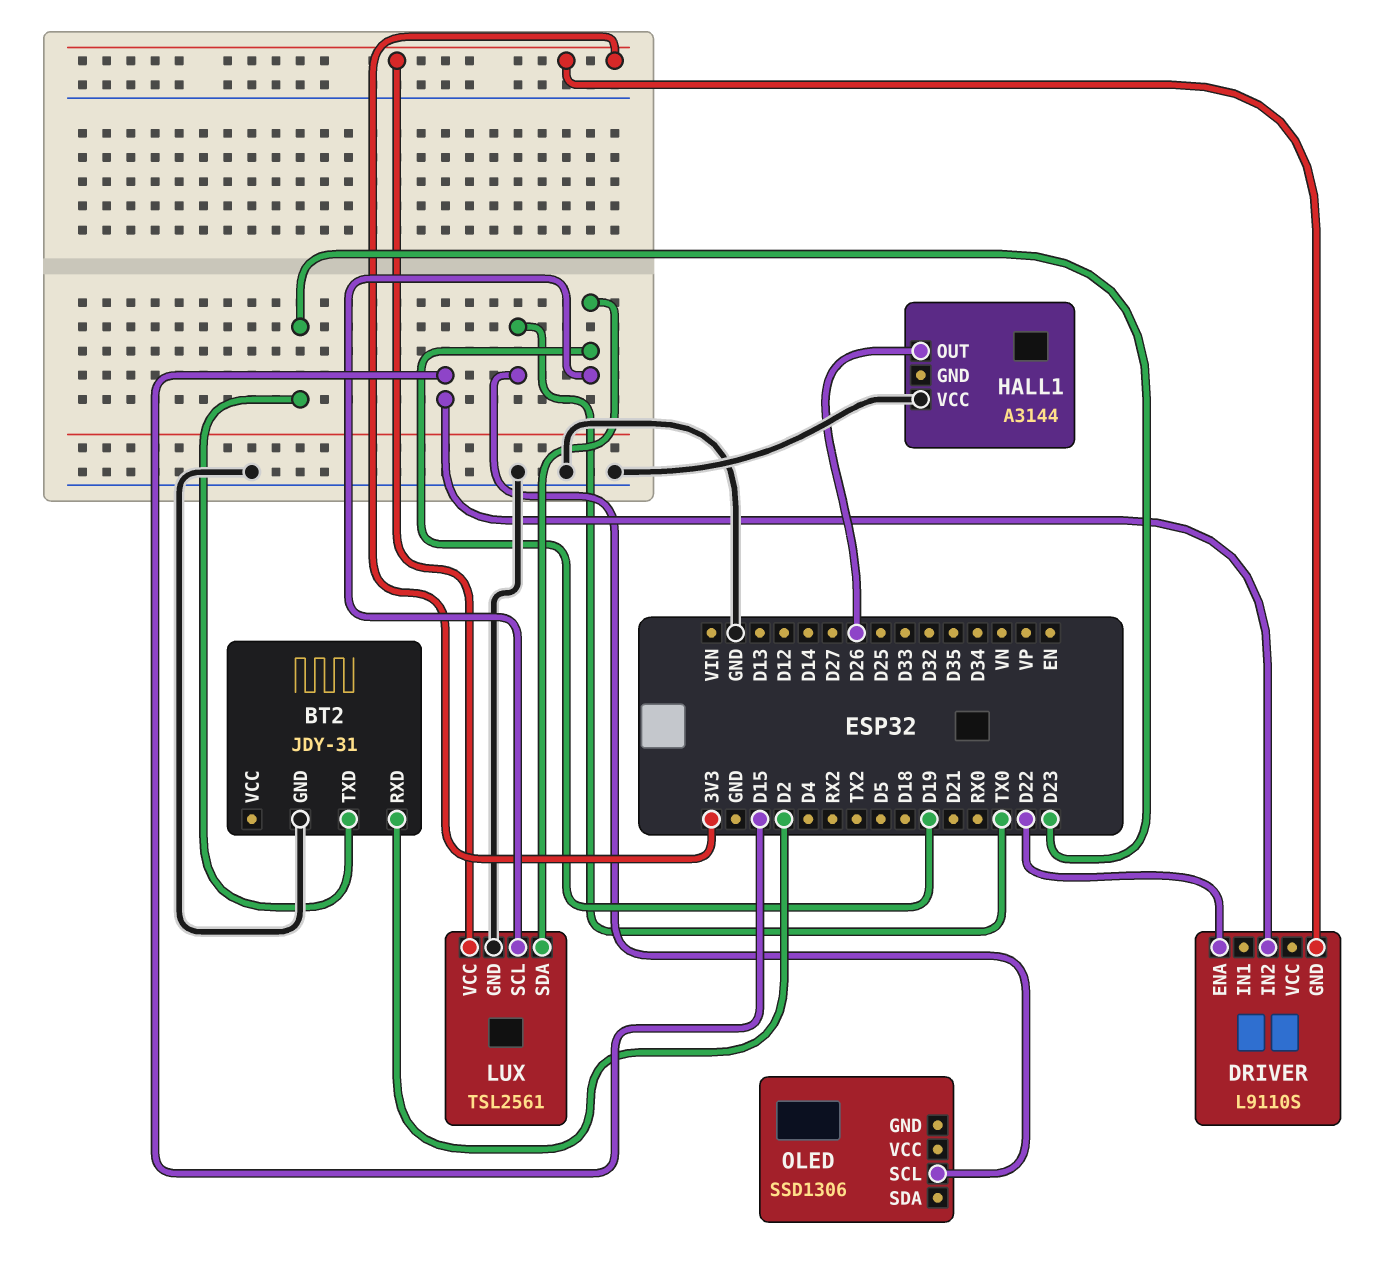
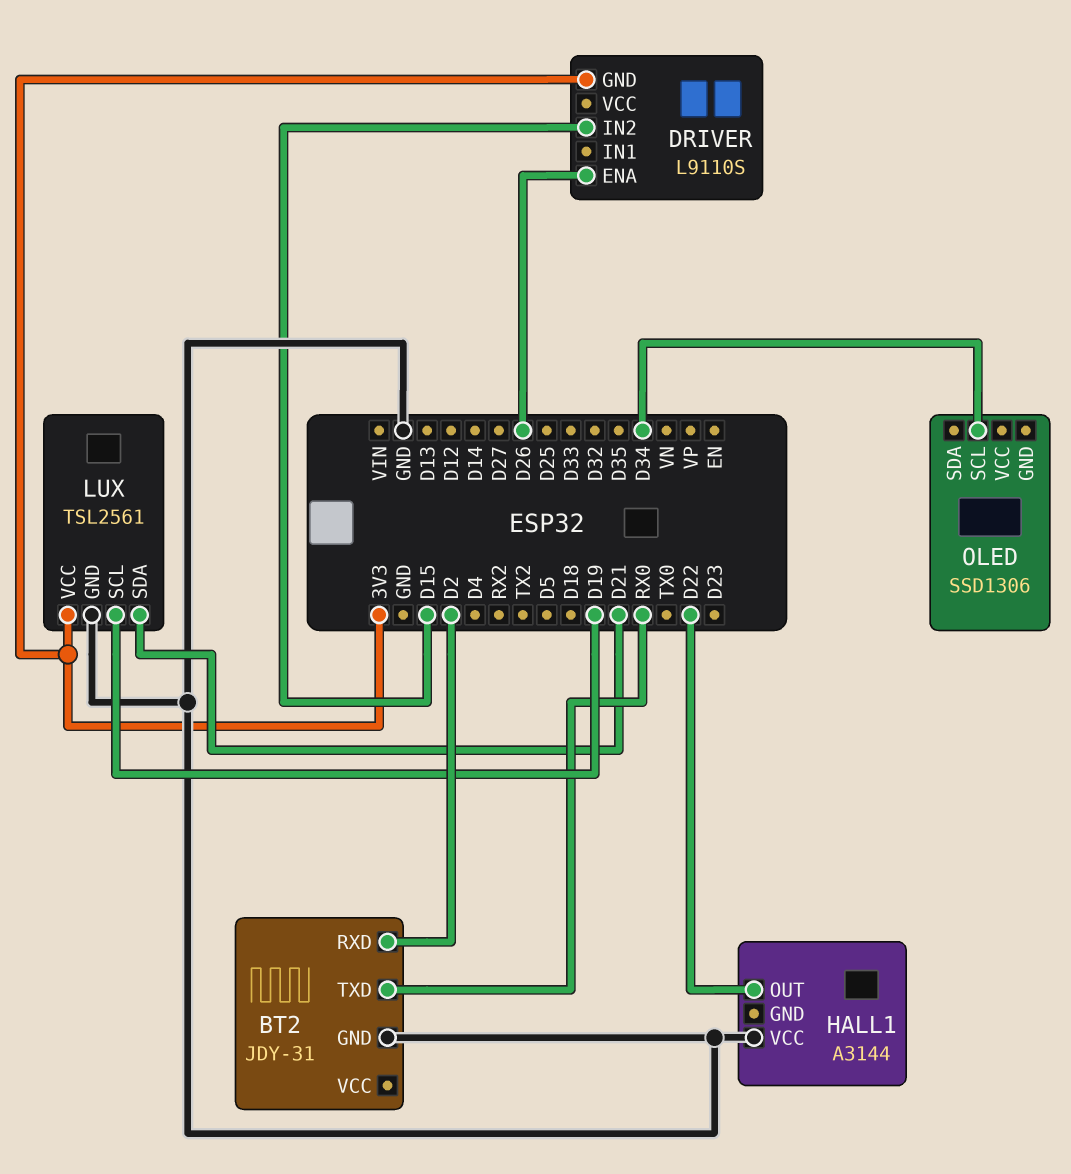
BT2 pin TXD: D23 -> RX0
DRIVER pin ENA: D22 -> D26
HALL1 pin OUT: D26 -> D22
LUX pin SDA: D19 -> D21
OLED pin SCL: TX0 -> D34

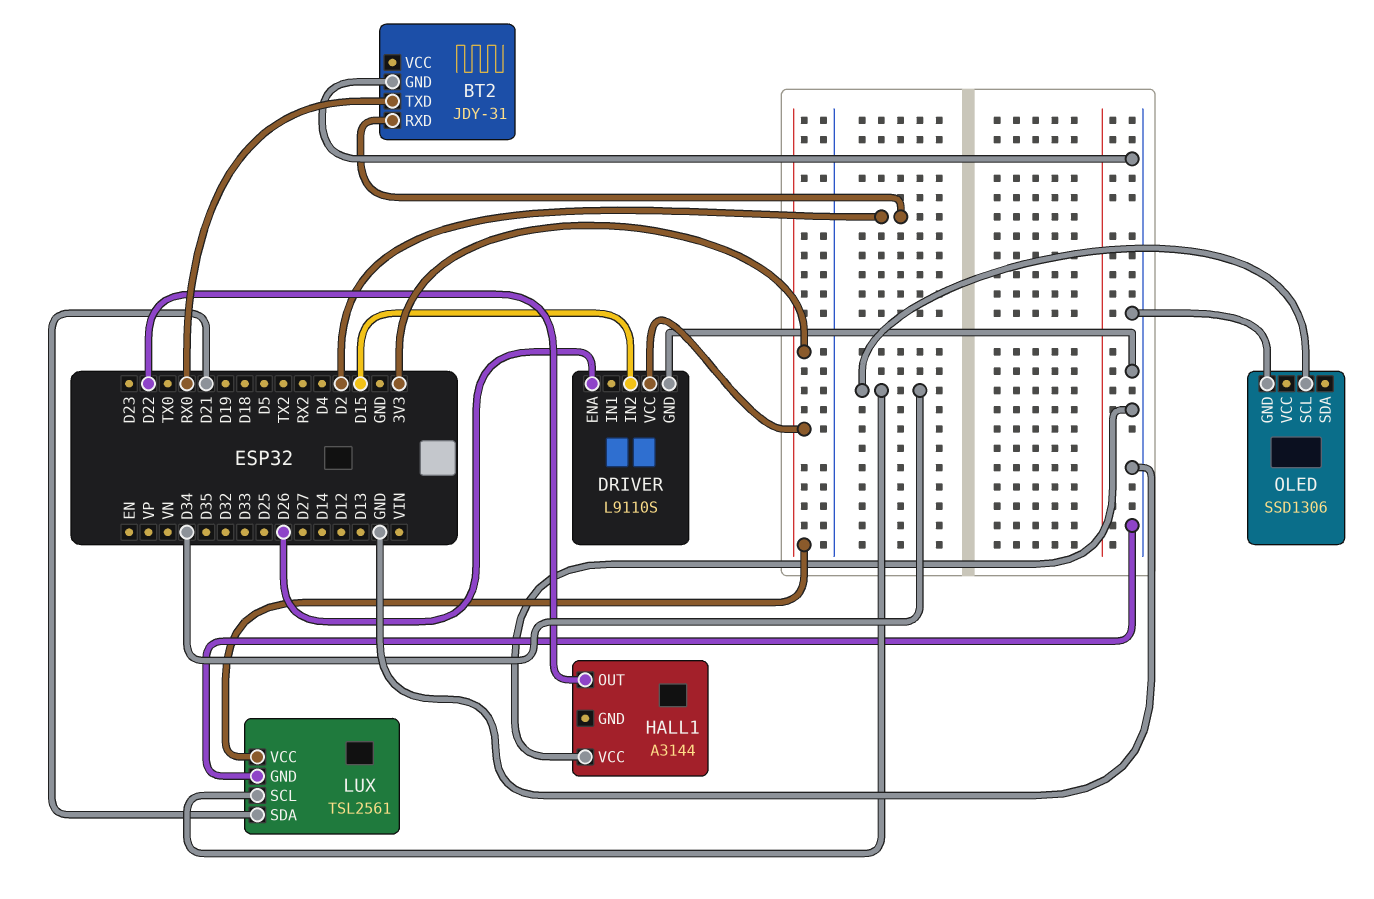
DRIVER pin GND: 3V3 -> GND
DRIVER pin VCC: none -> 3V3
LUX pin SCL: D19 -> D34
OLED pin GND: none -> GND

